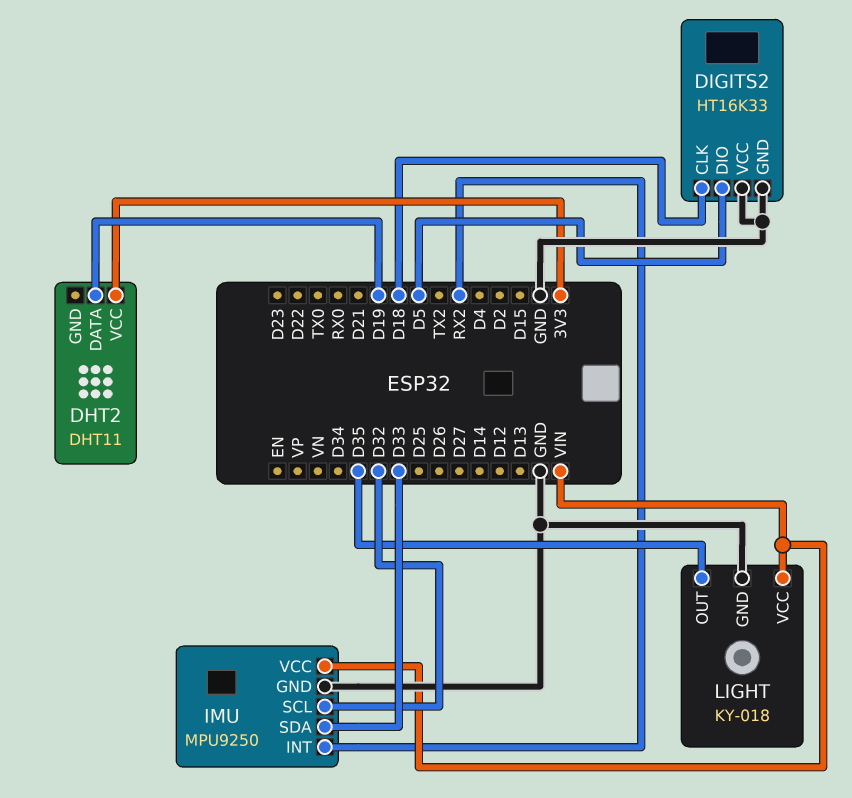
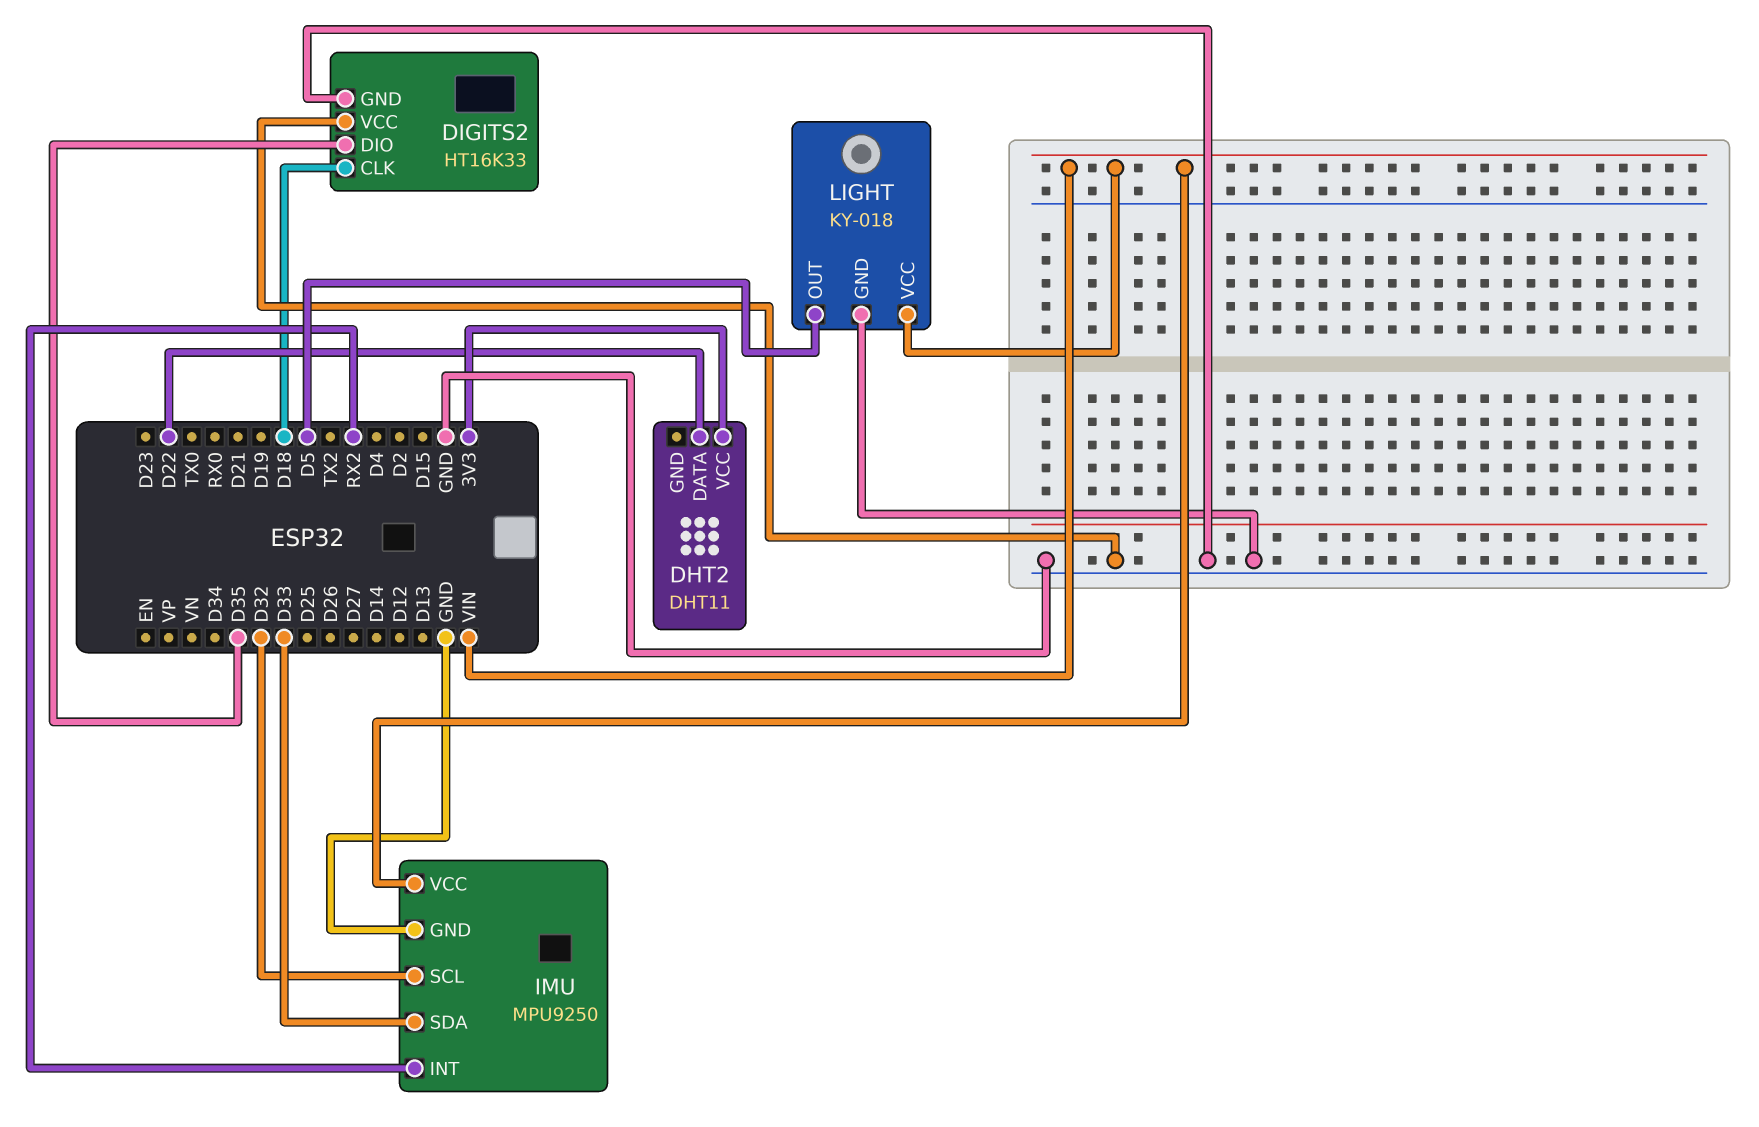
DHT2 pin DATA: D19 -> D22
DIGITS2 pin DIO: D5 -> D35
LIGHT pin OUT: D35 -> D5

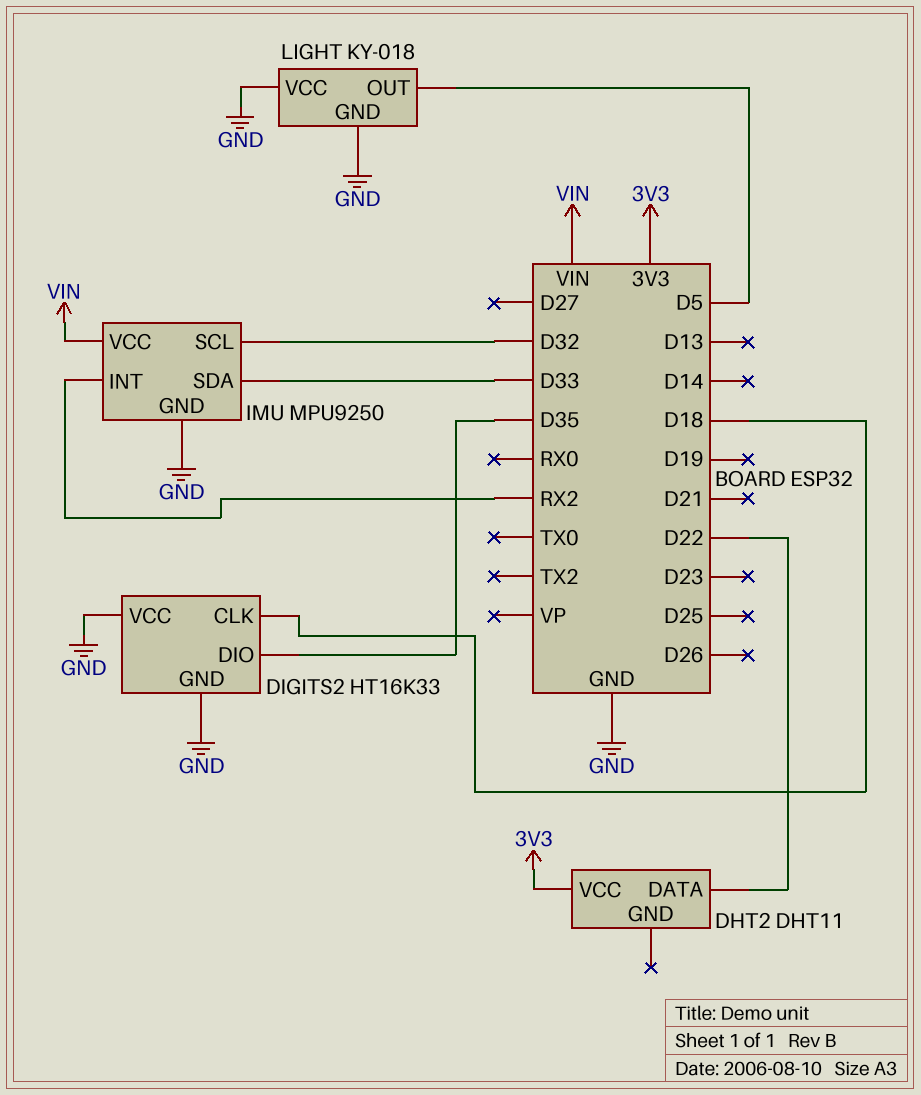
LIGHT pin VCC: VIN -> GND

